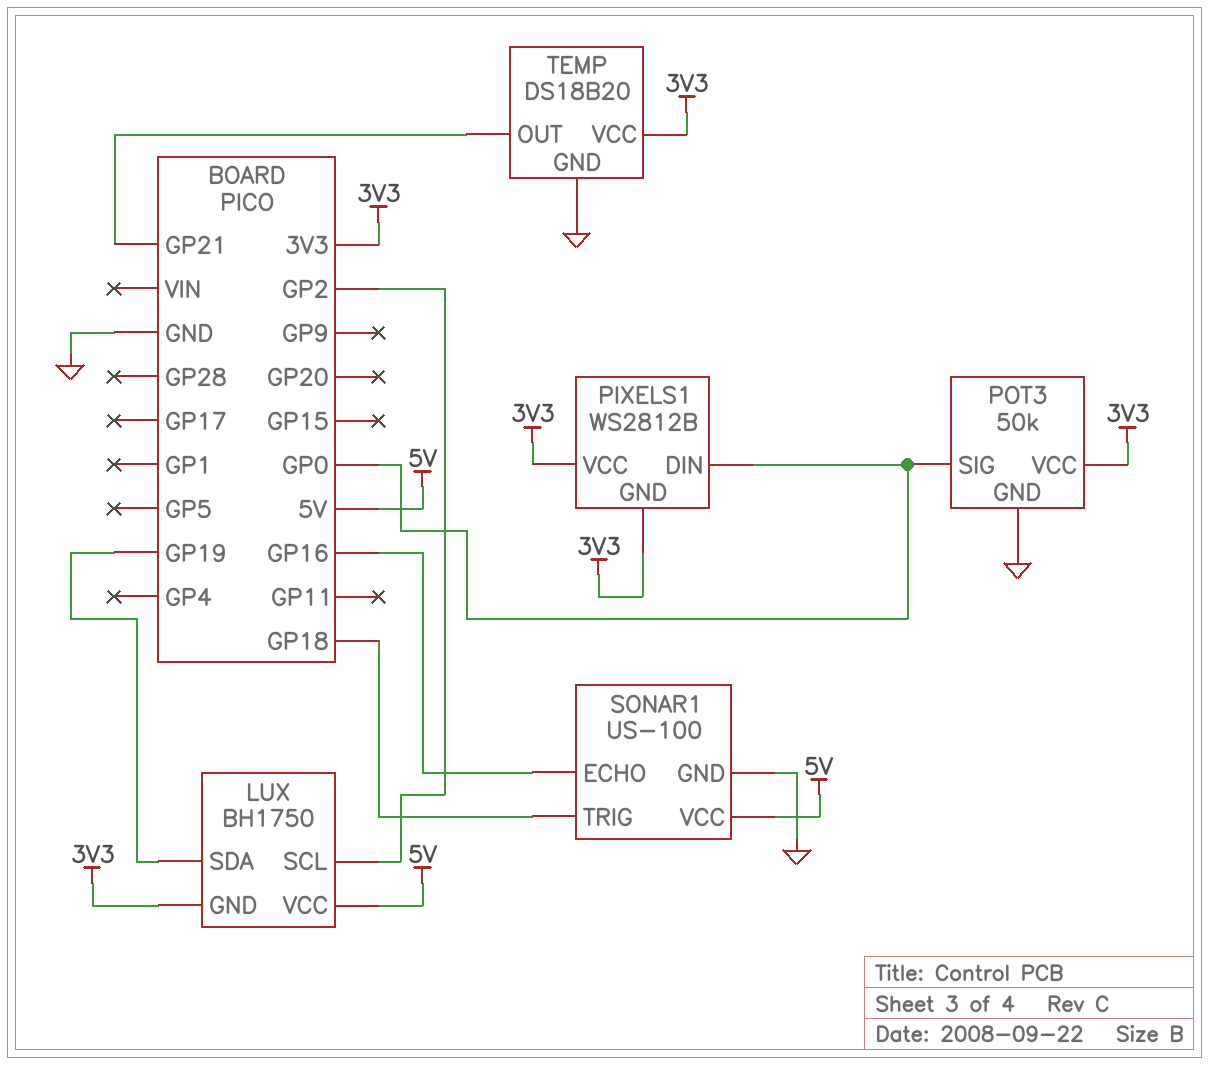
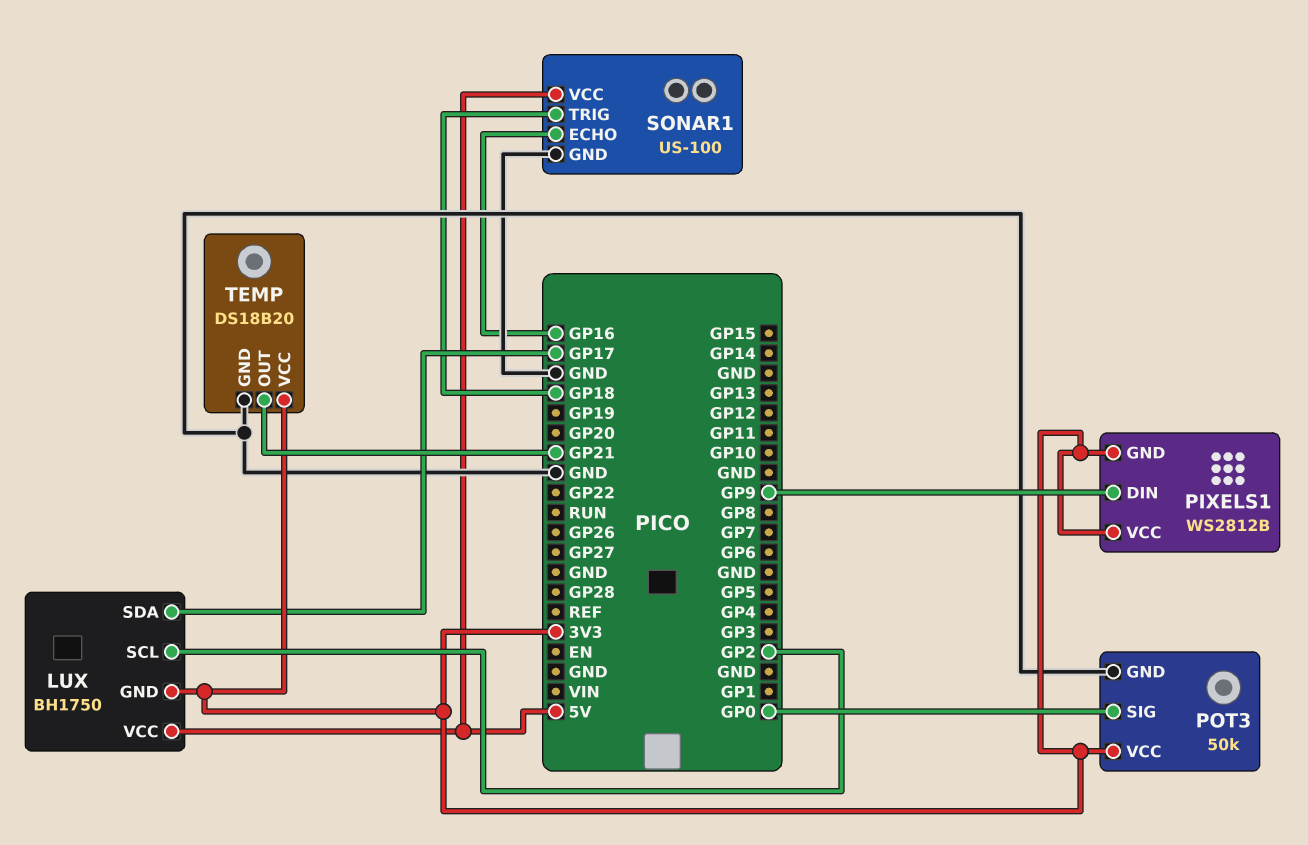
LUX pin SDA: GP19 -> GP17
PIXELS1 pin DIN: GP0 -> GP9

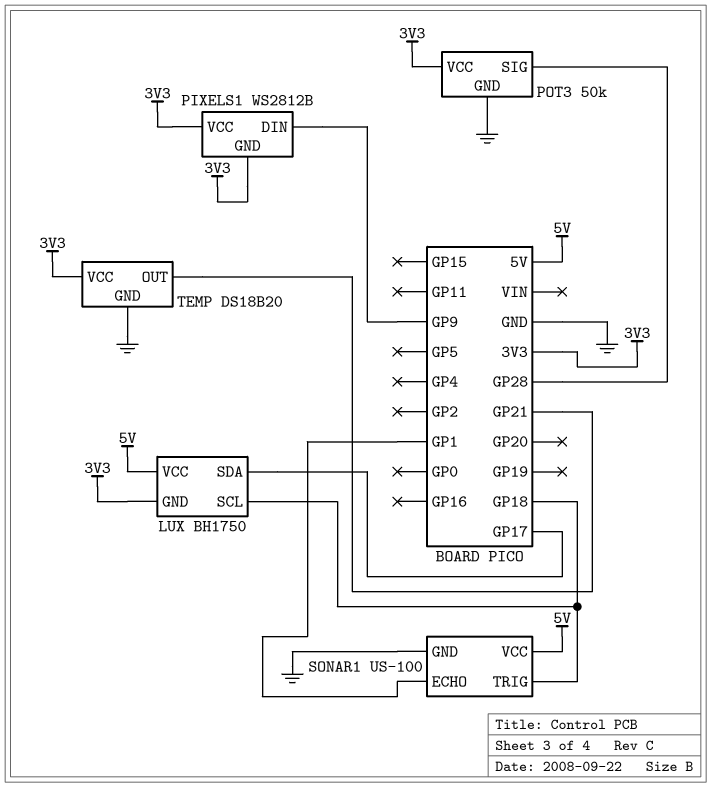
LUX pin SCL: GP2 -> GP18
POT3 pin SIG: GP0 -> GP28
SONAR1 pin ECHO: GP16 -> GP1

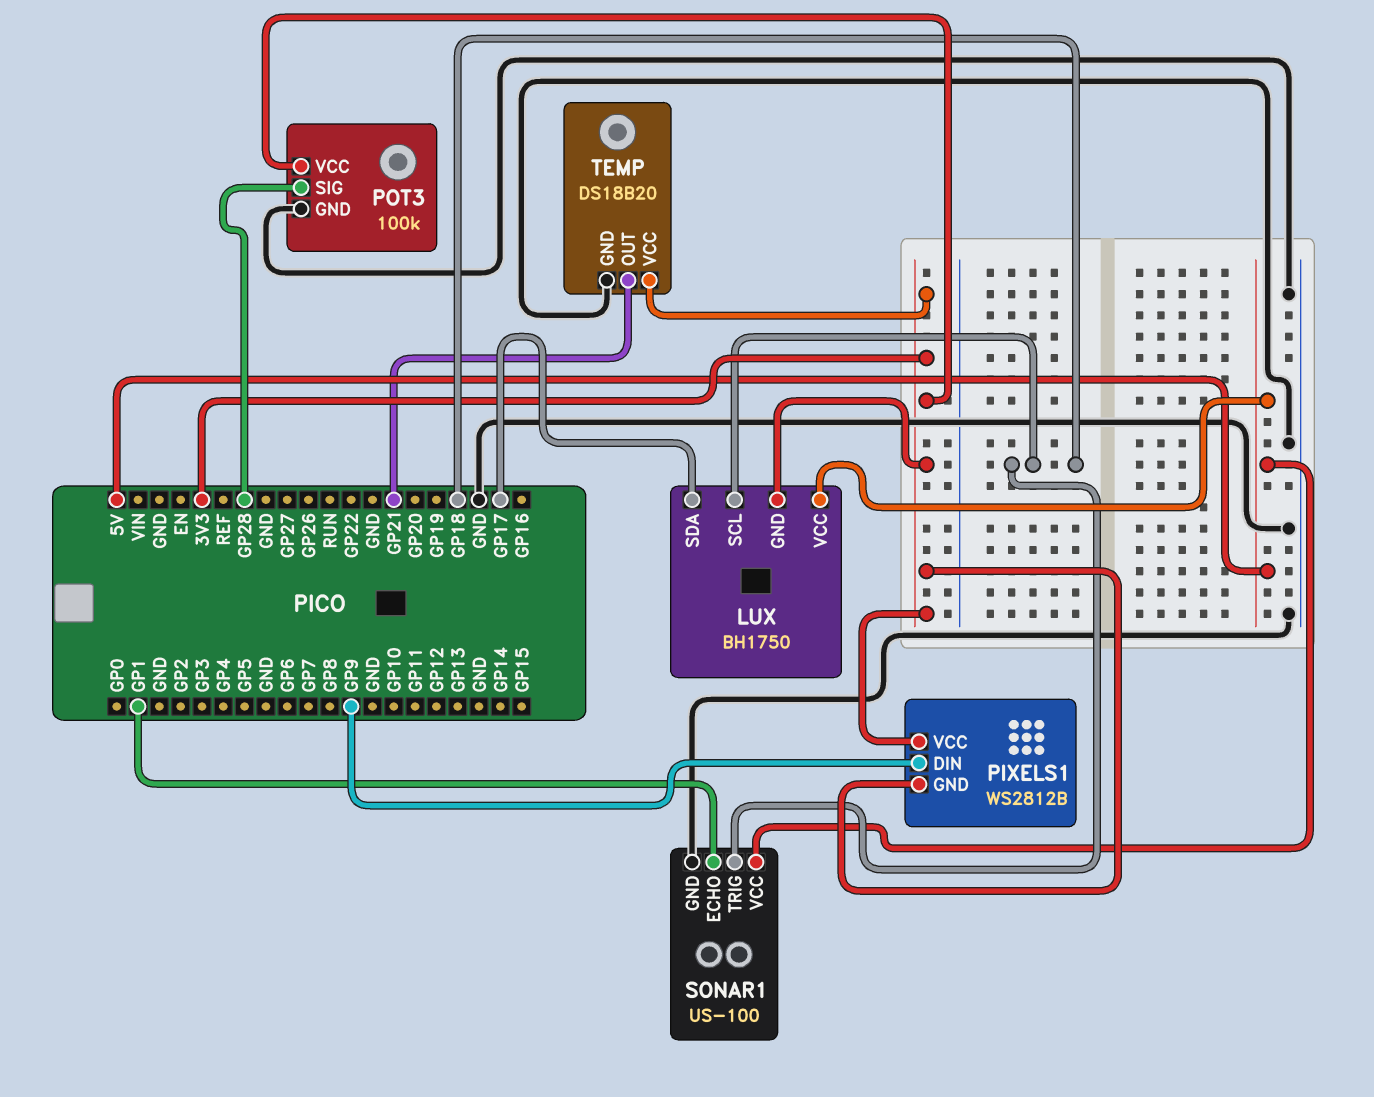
POT3: 50k -> 100k

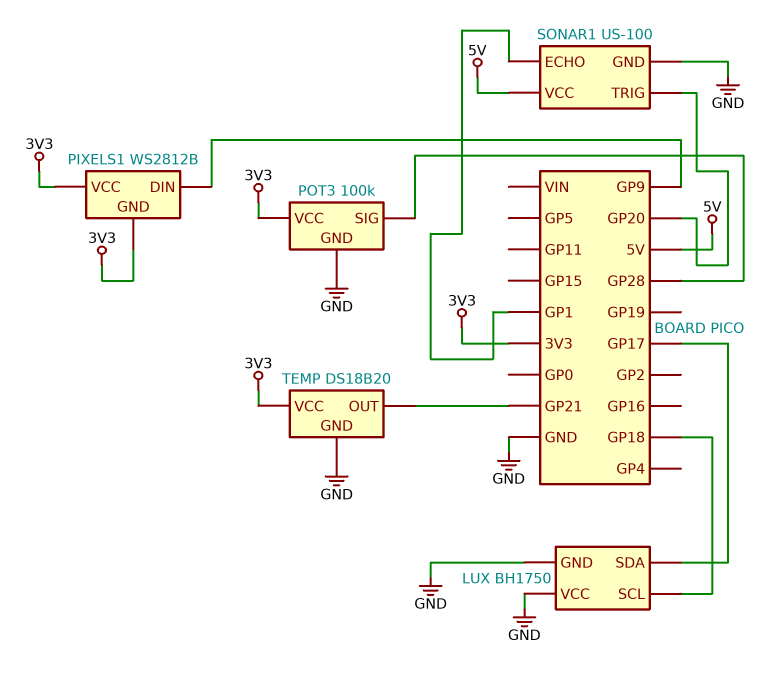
LUX pin GND: 3V3 -> GND
LUX pin VCC: 5V -> GND
SONAR1 pin TRIG: GP18 -> GP20

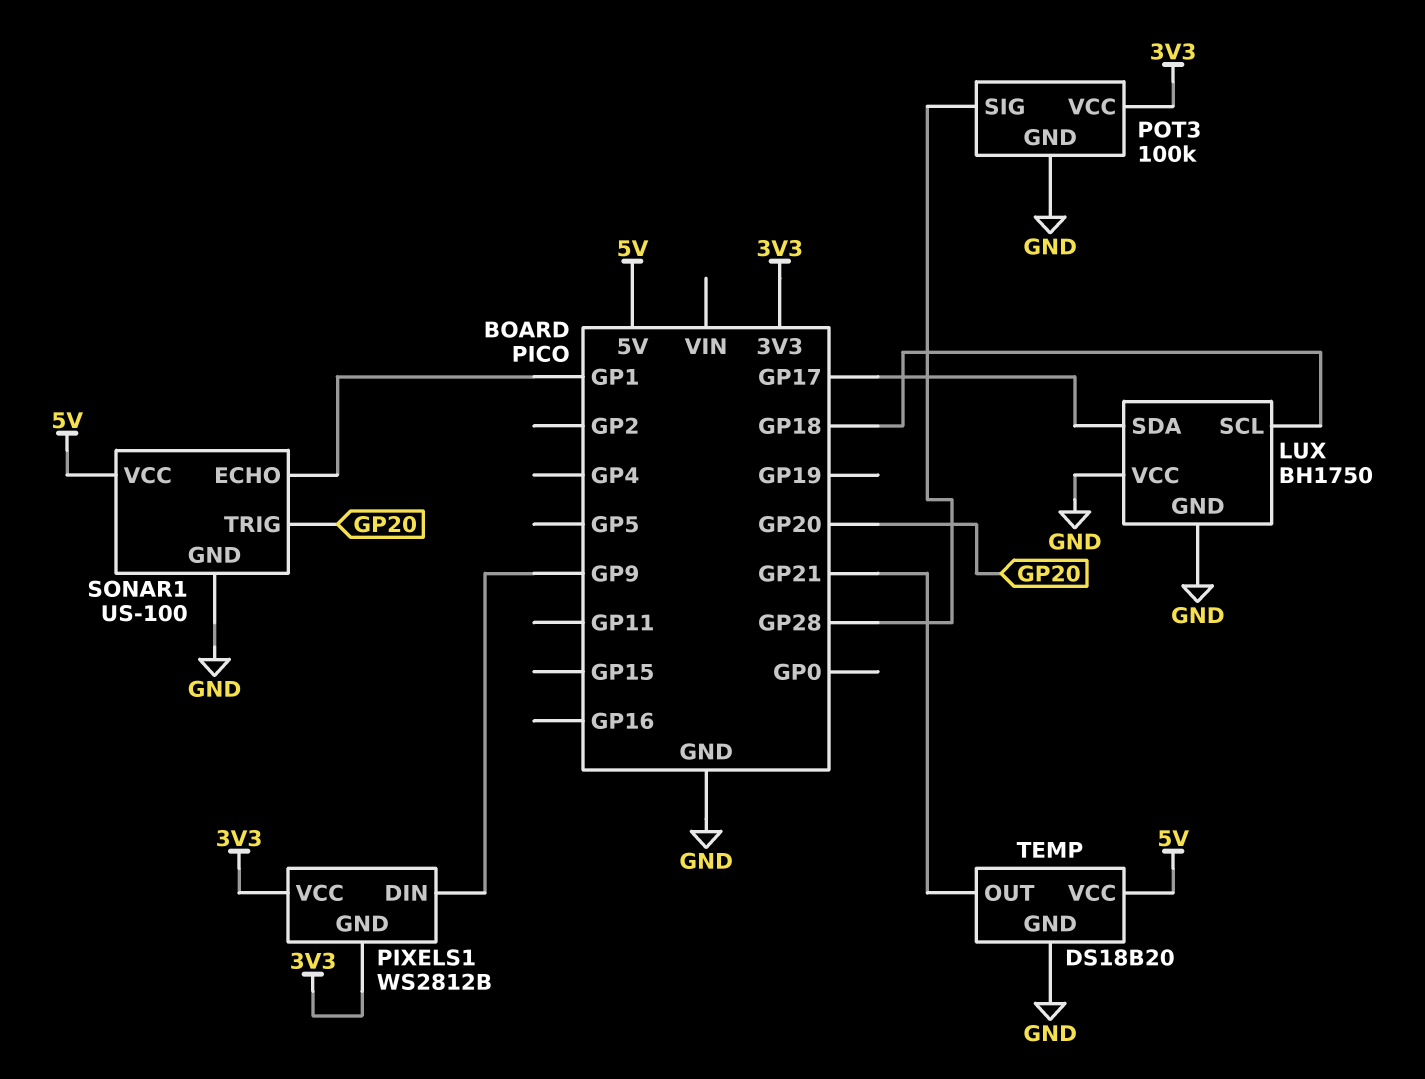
TEMP pin VCC: 3V3 -> 5V

